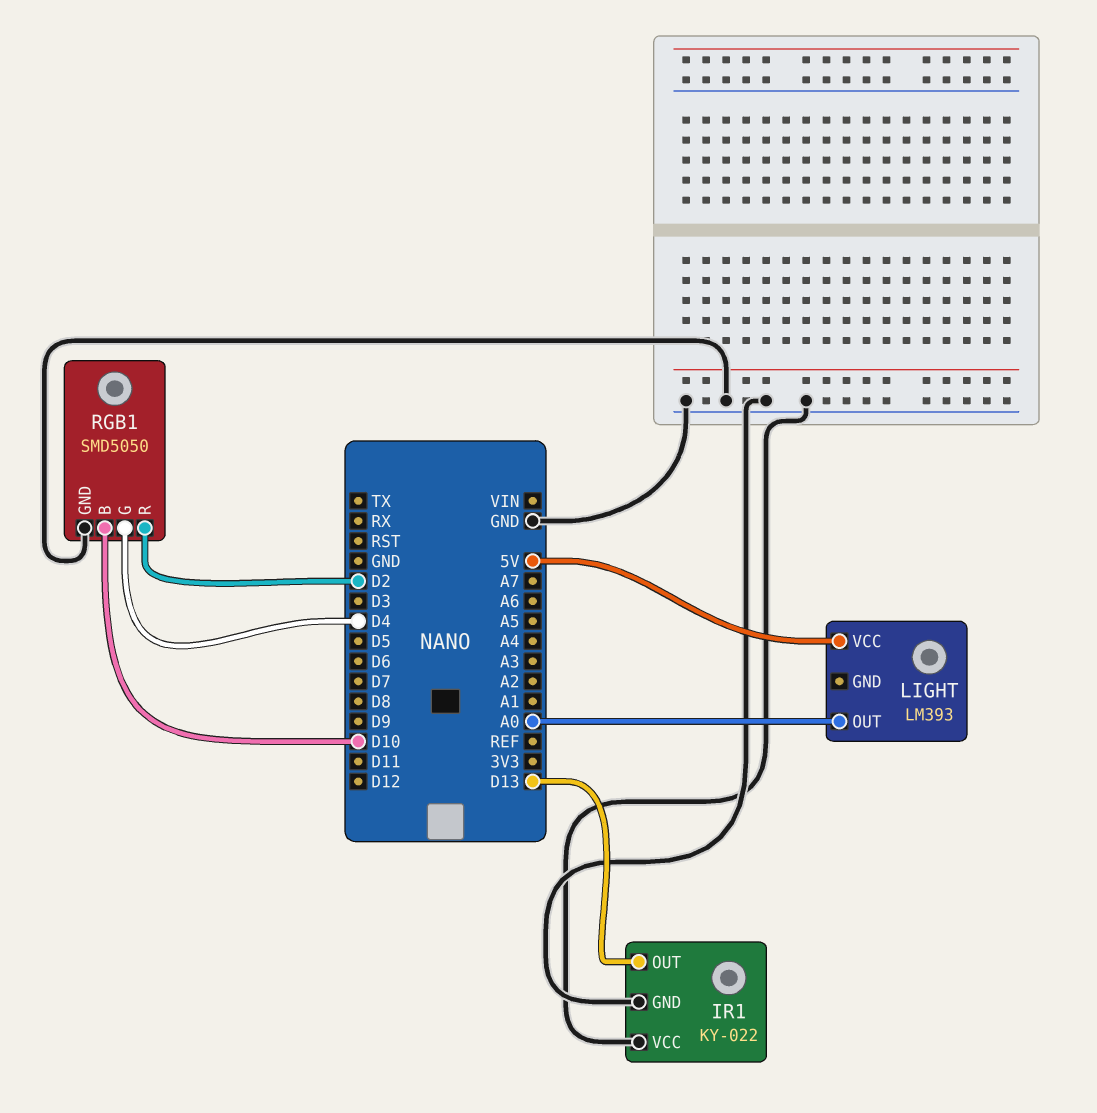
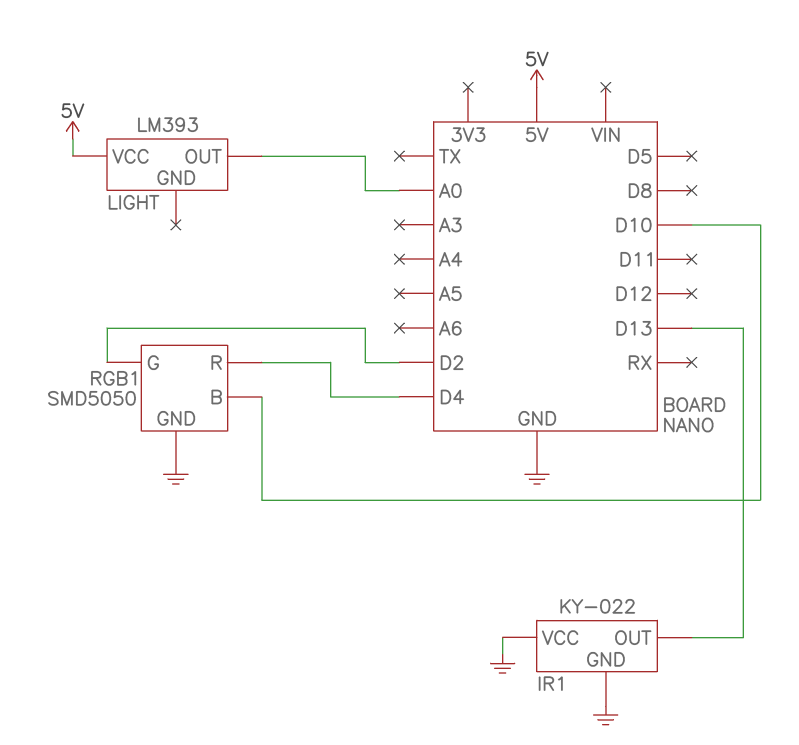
RGB1 pin G: D4 -> D2
RGB1 pin R: D2 -> D4

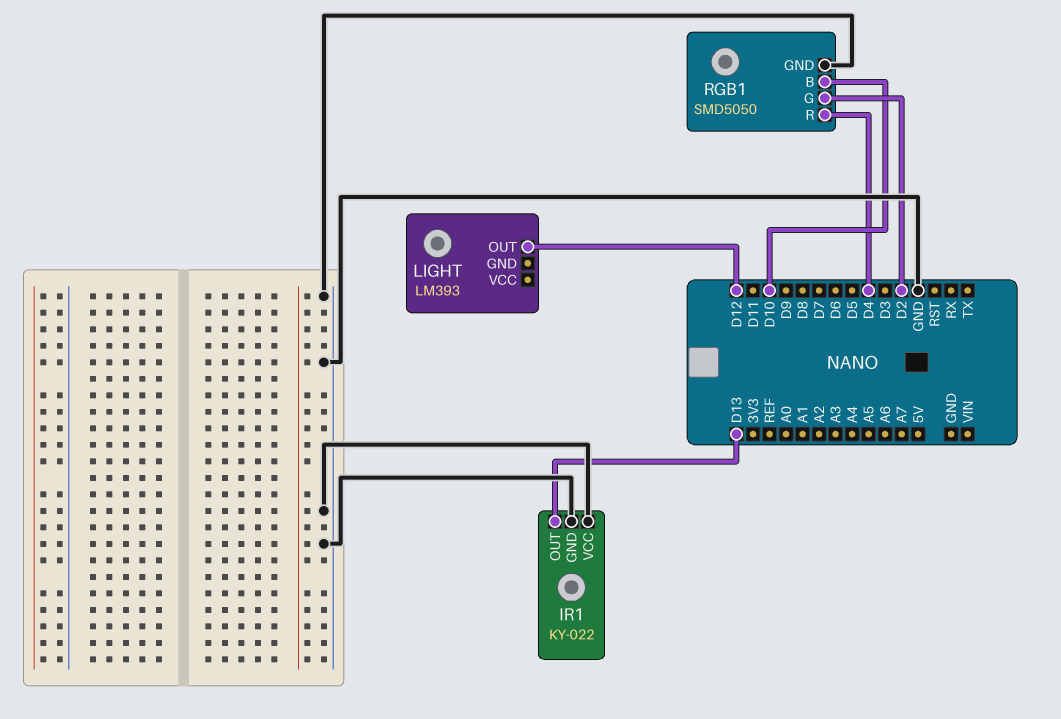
LIGHT pin OUT: A0 -> D12
LIGHT pin VCC: 5V -> none

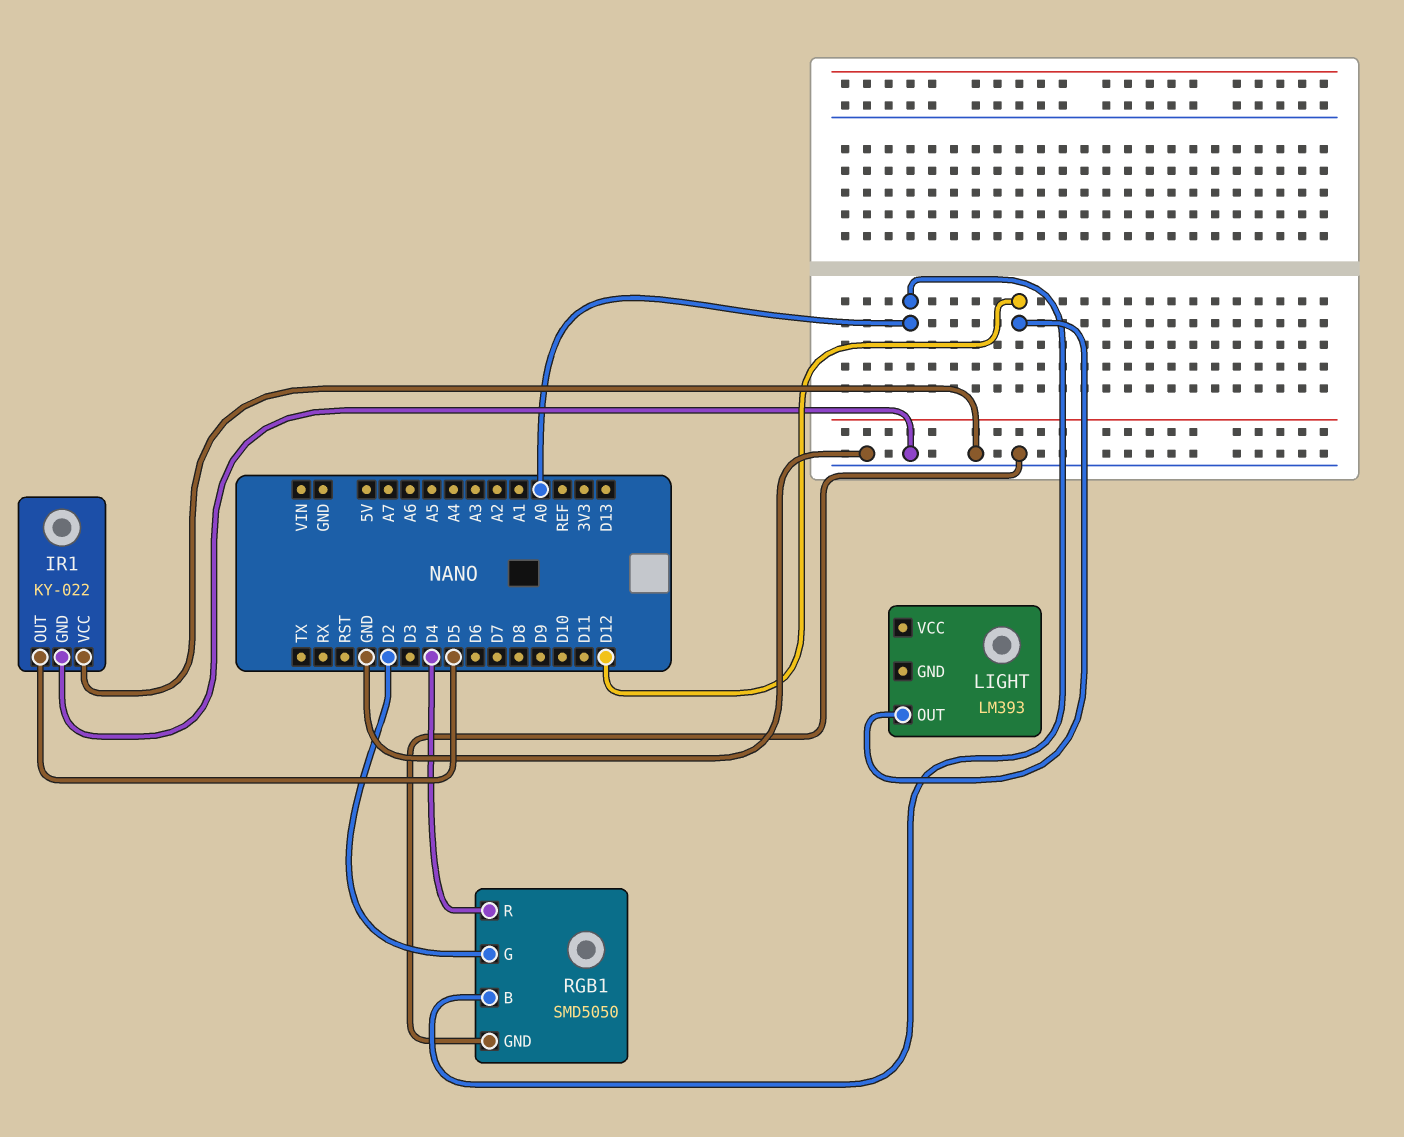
IR1 pin OUT: D13 -> D5
RGB1 pin B: D10 -> A0

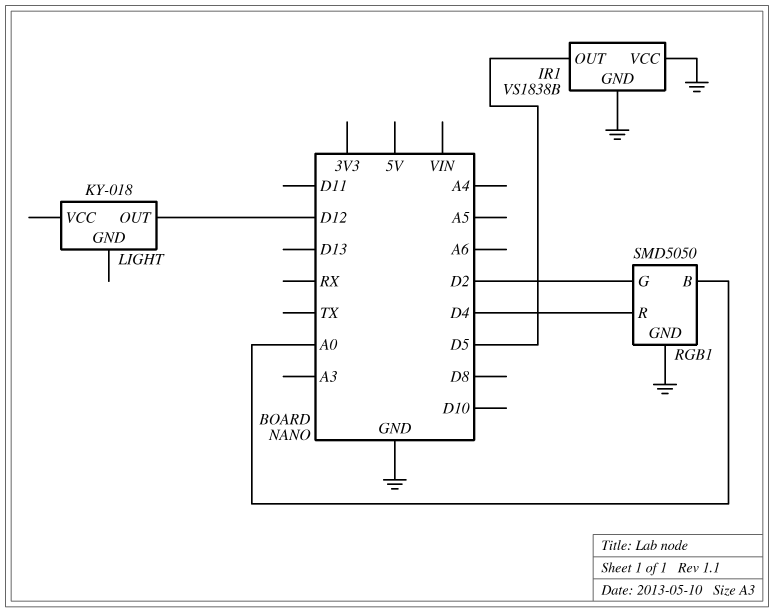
IR1: KY-022 -> VS1838B
LIGHT: LM393 -> KY-018

